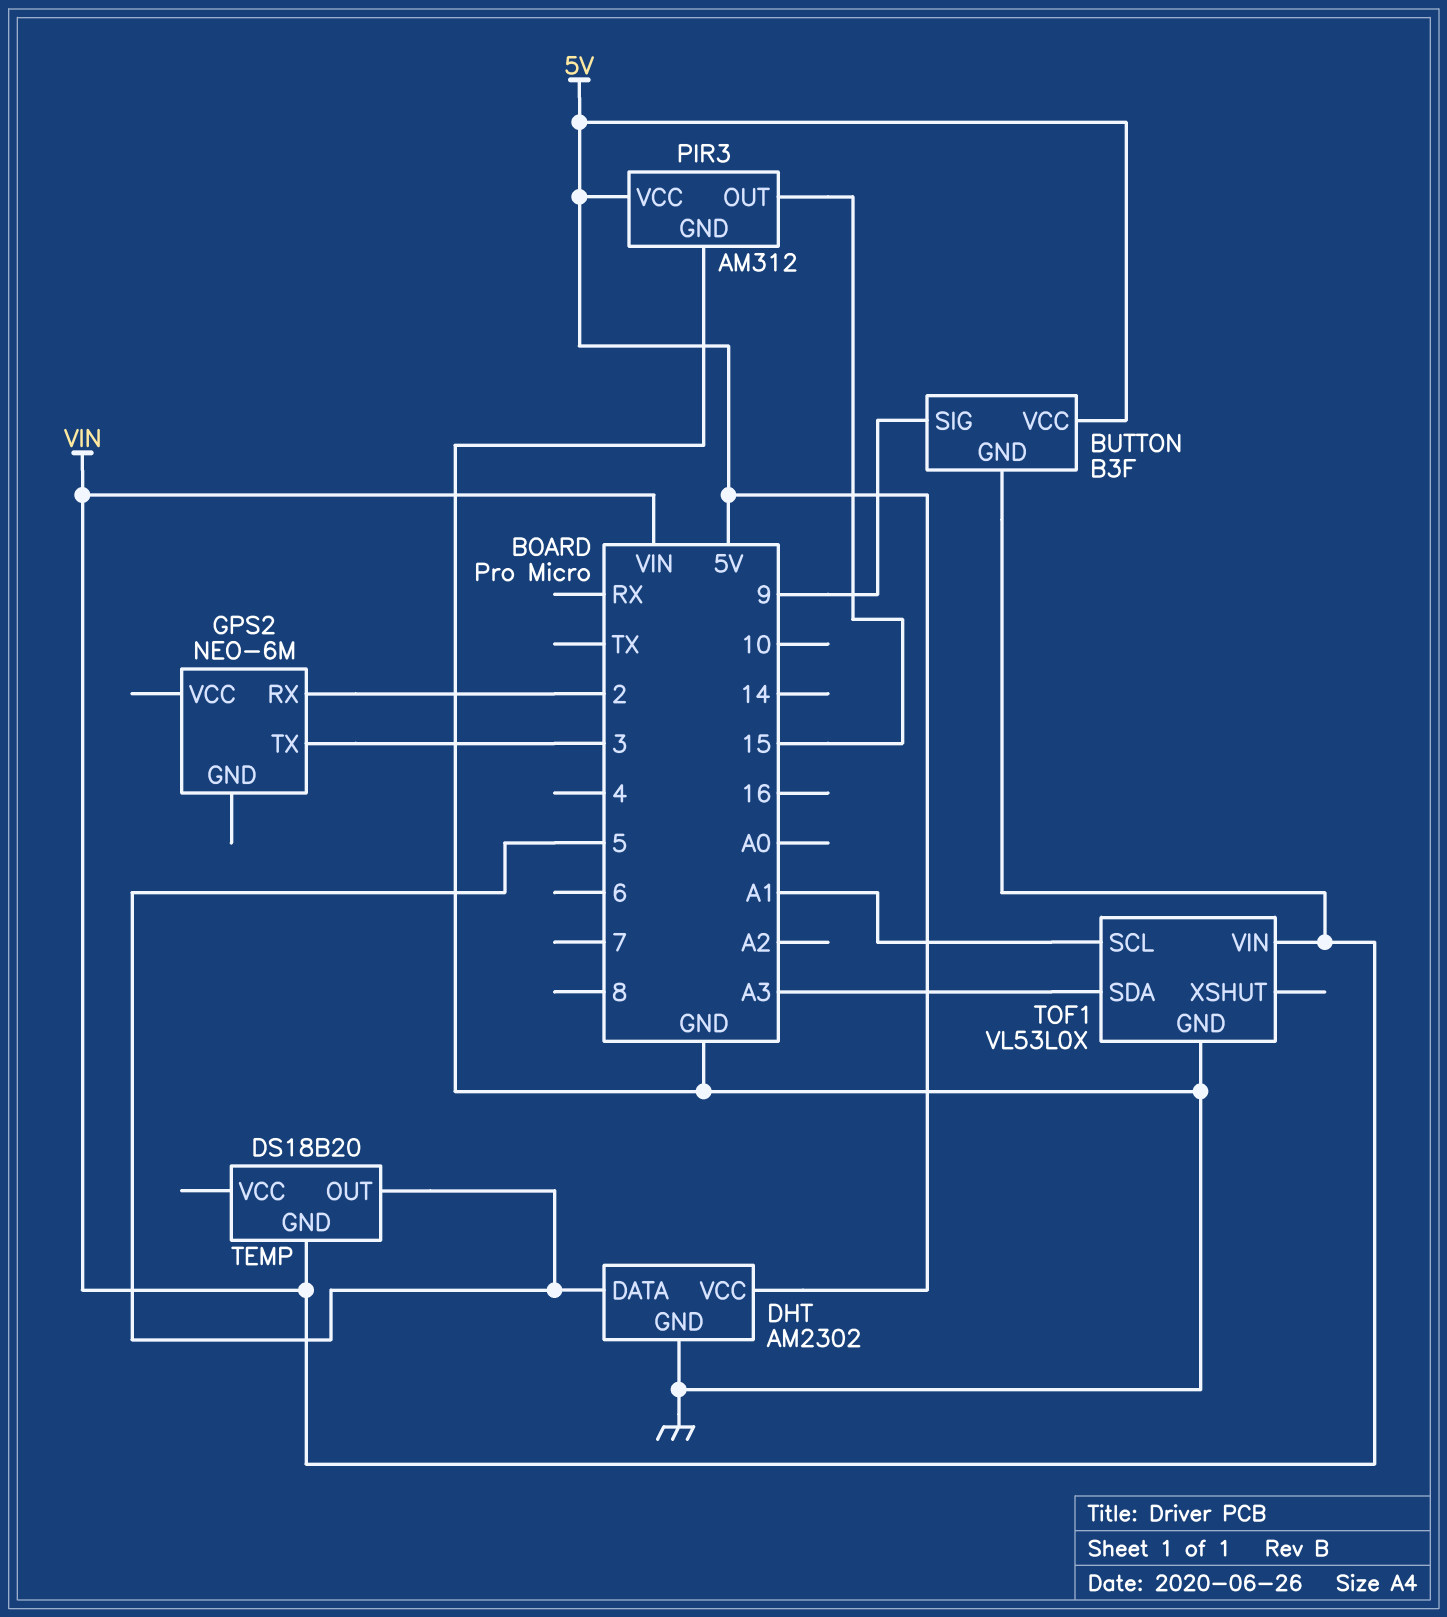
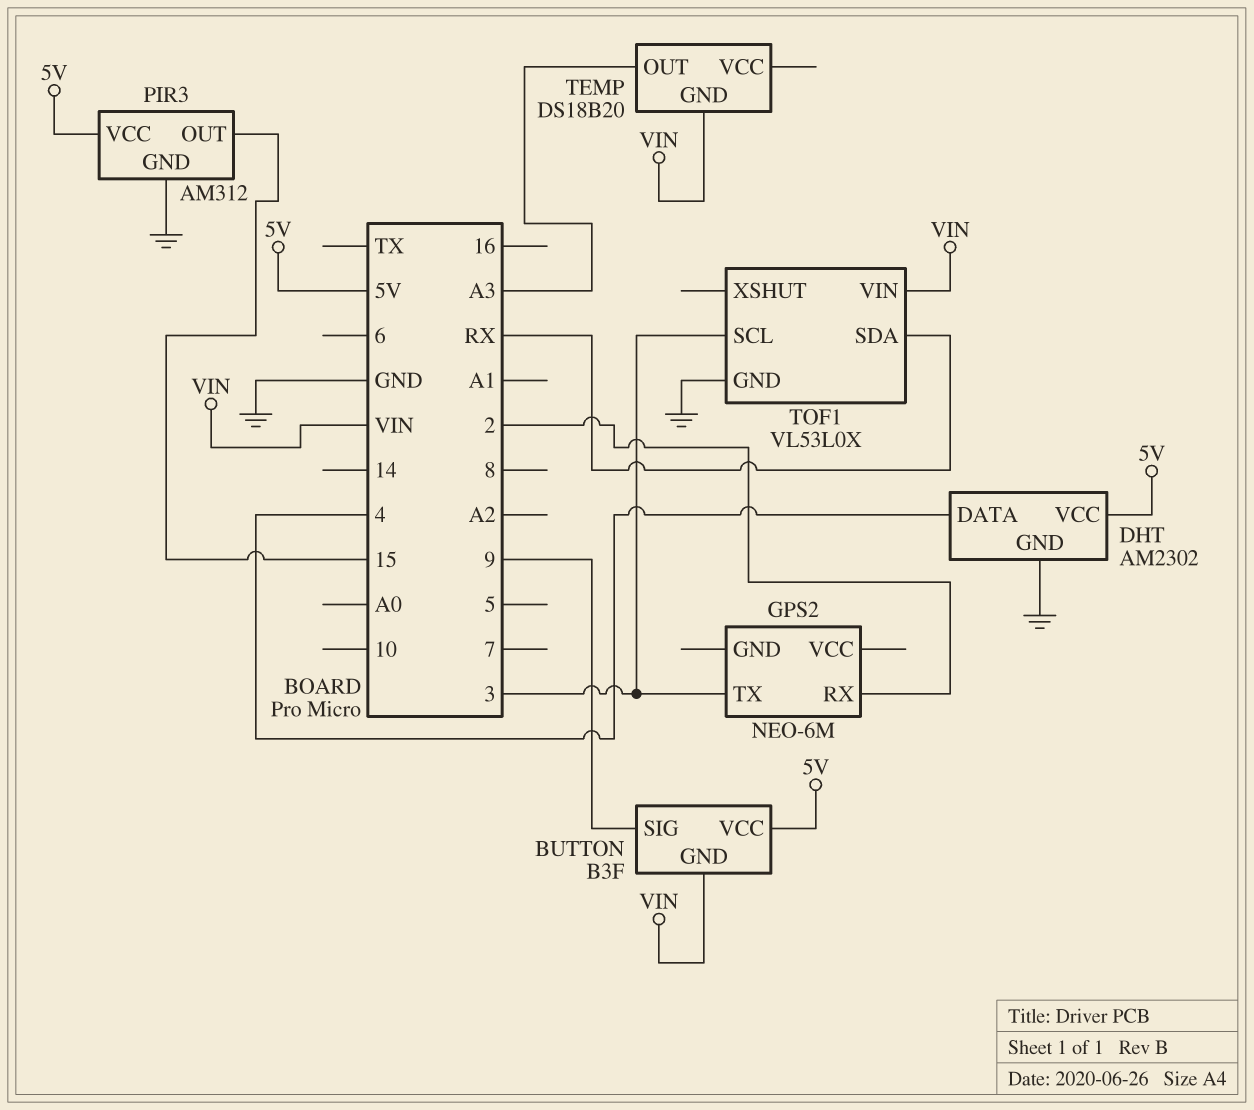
DHT pin DATA: 5 -> 4
TEMP pin OUT: 5 -> A3
TOF1 pin SCL: A1 -> 3
TOF1 pin SDA: A3 -> RX

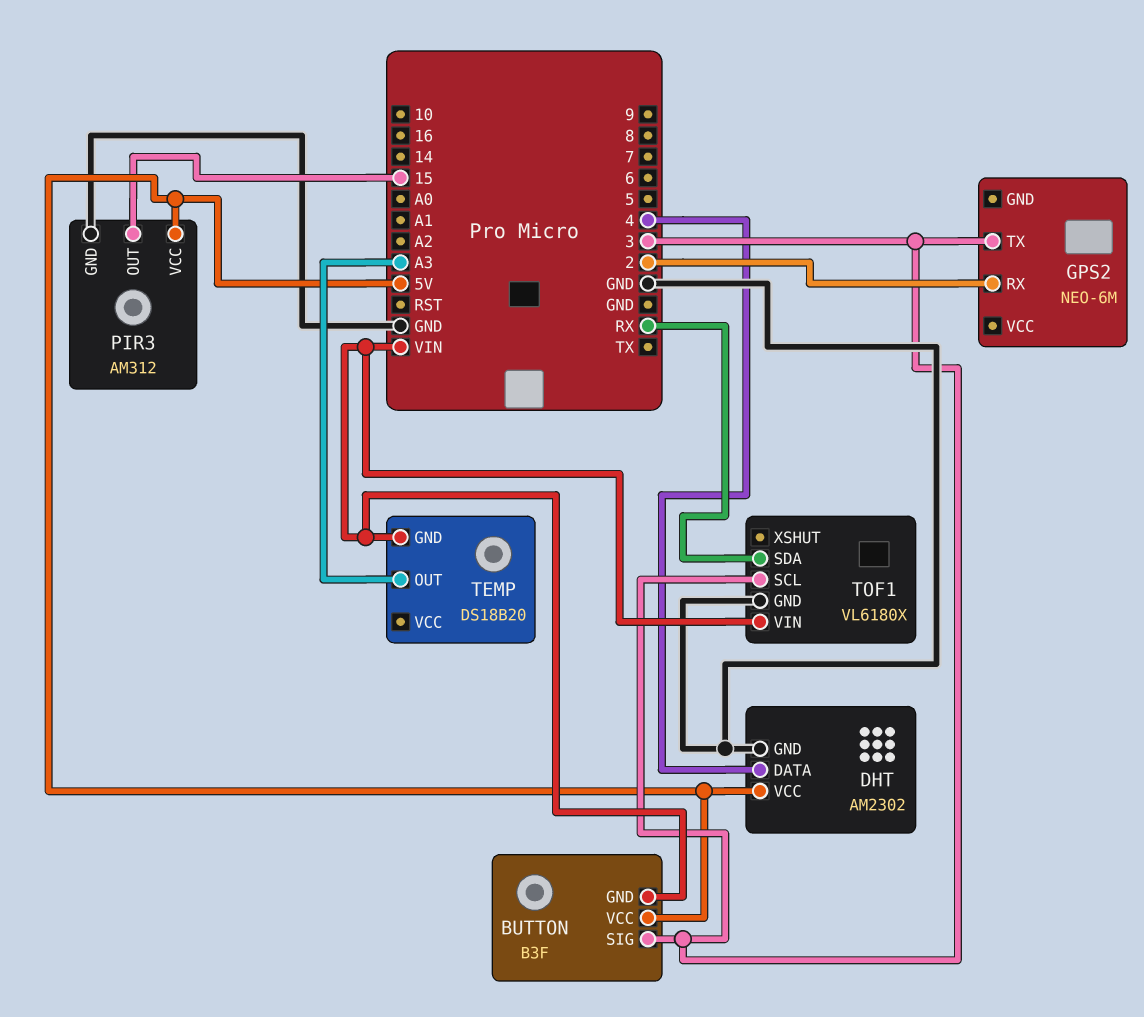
BUTTON pin SIG: 9 -> 3
TOF1: VL53L0X -> VL6180X

